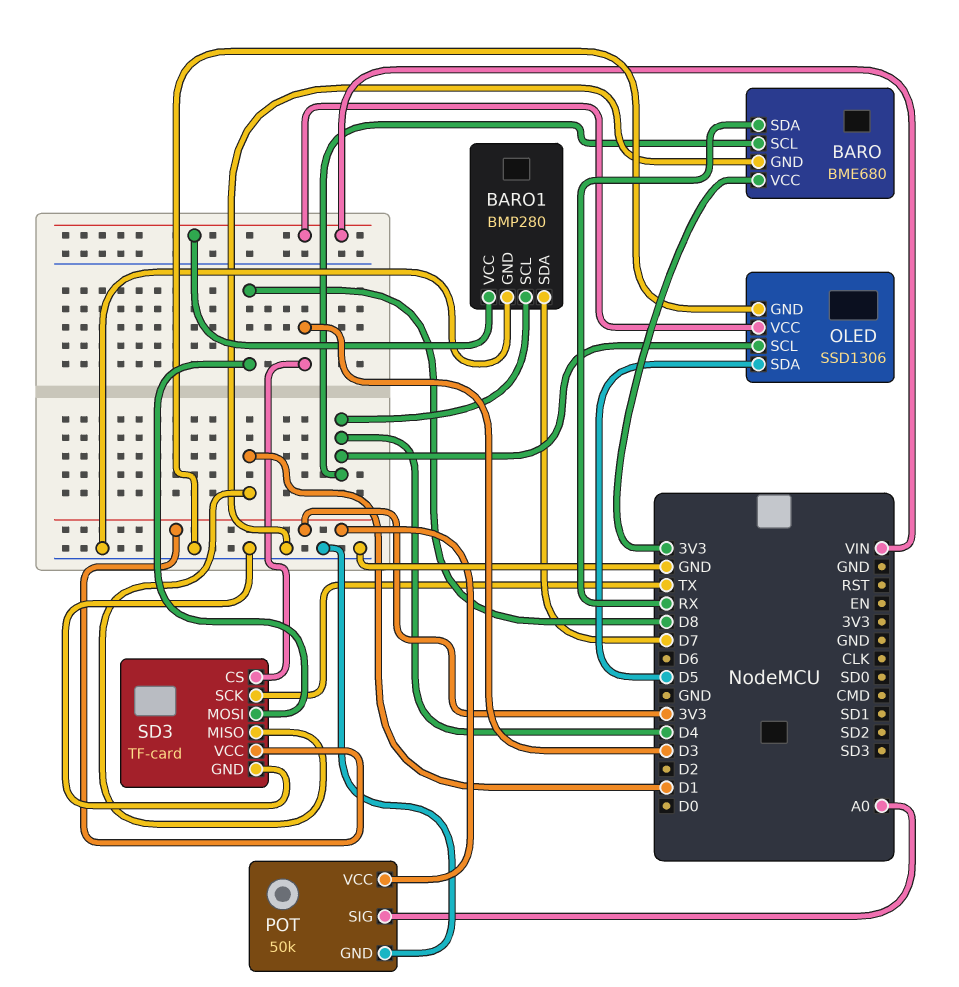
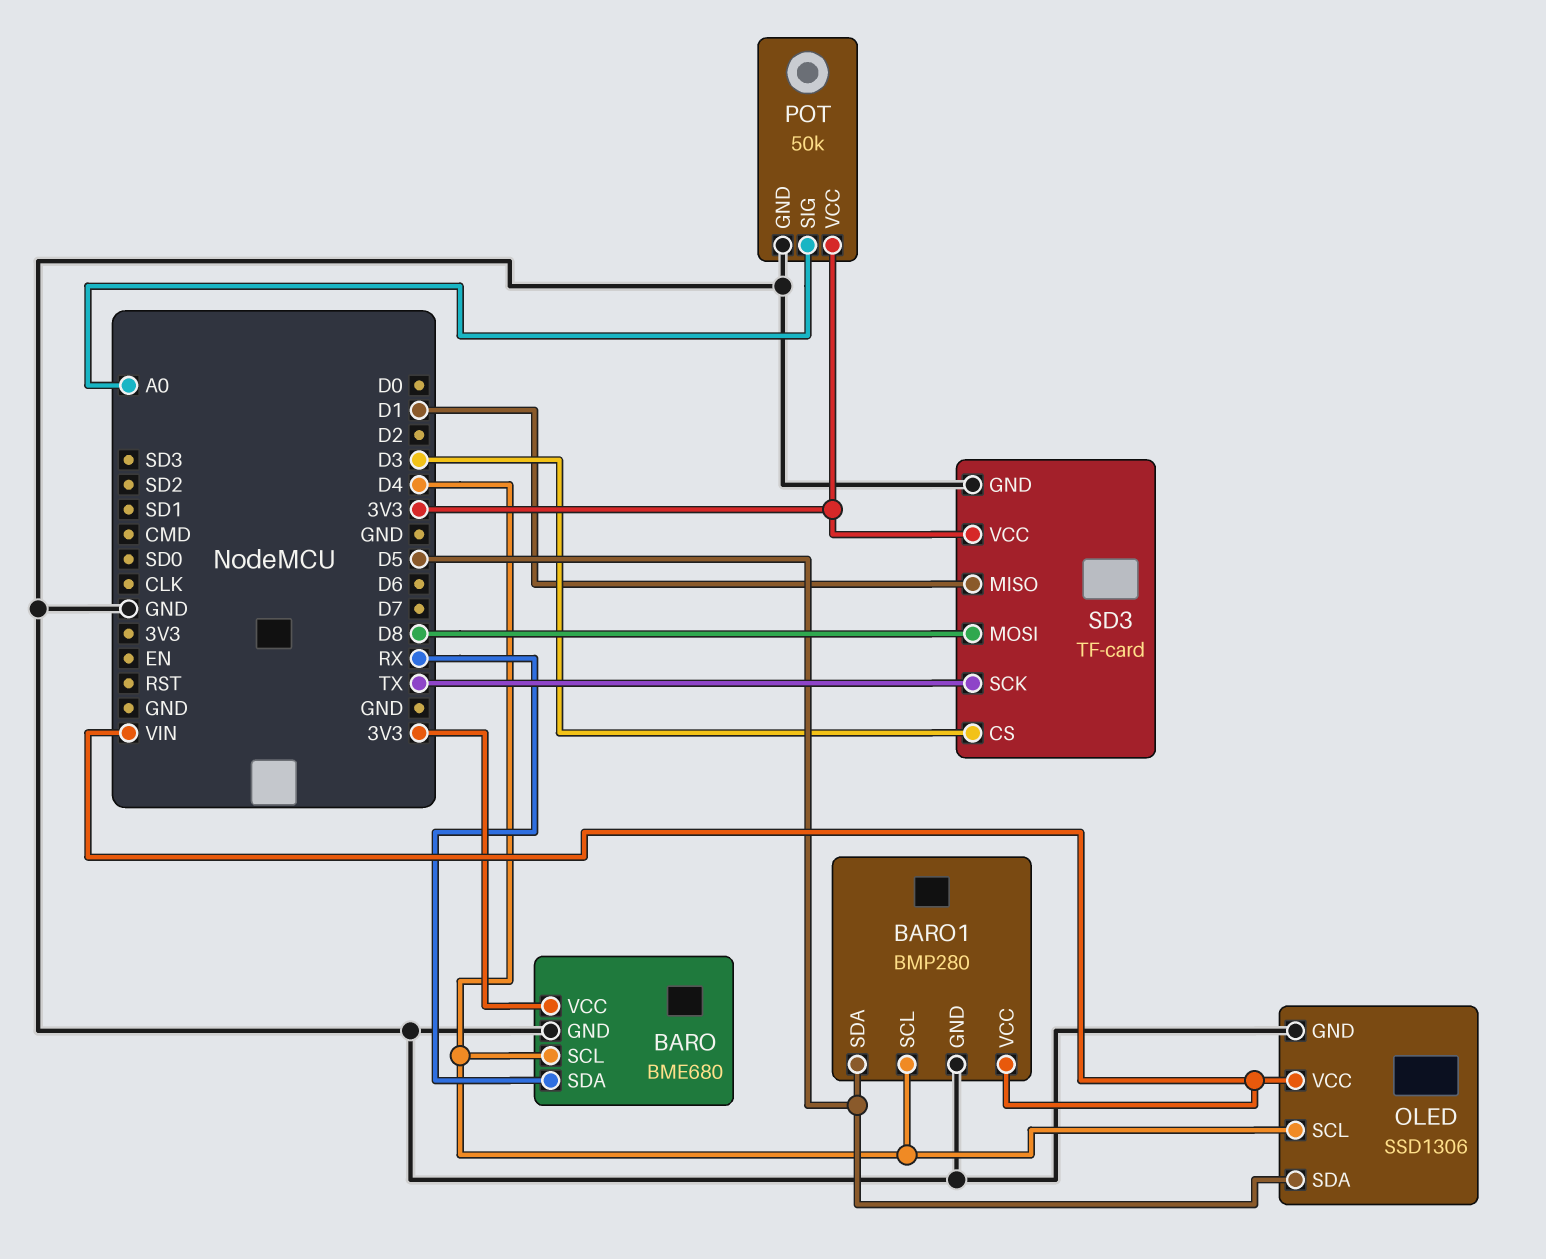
BARO1 pin SDA: D7 -> D5

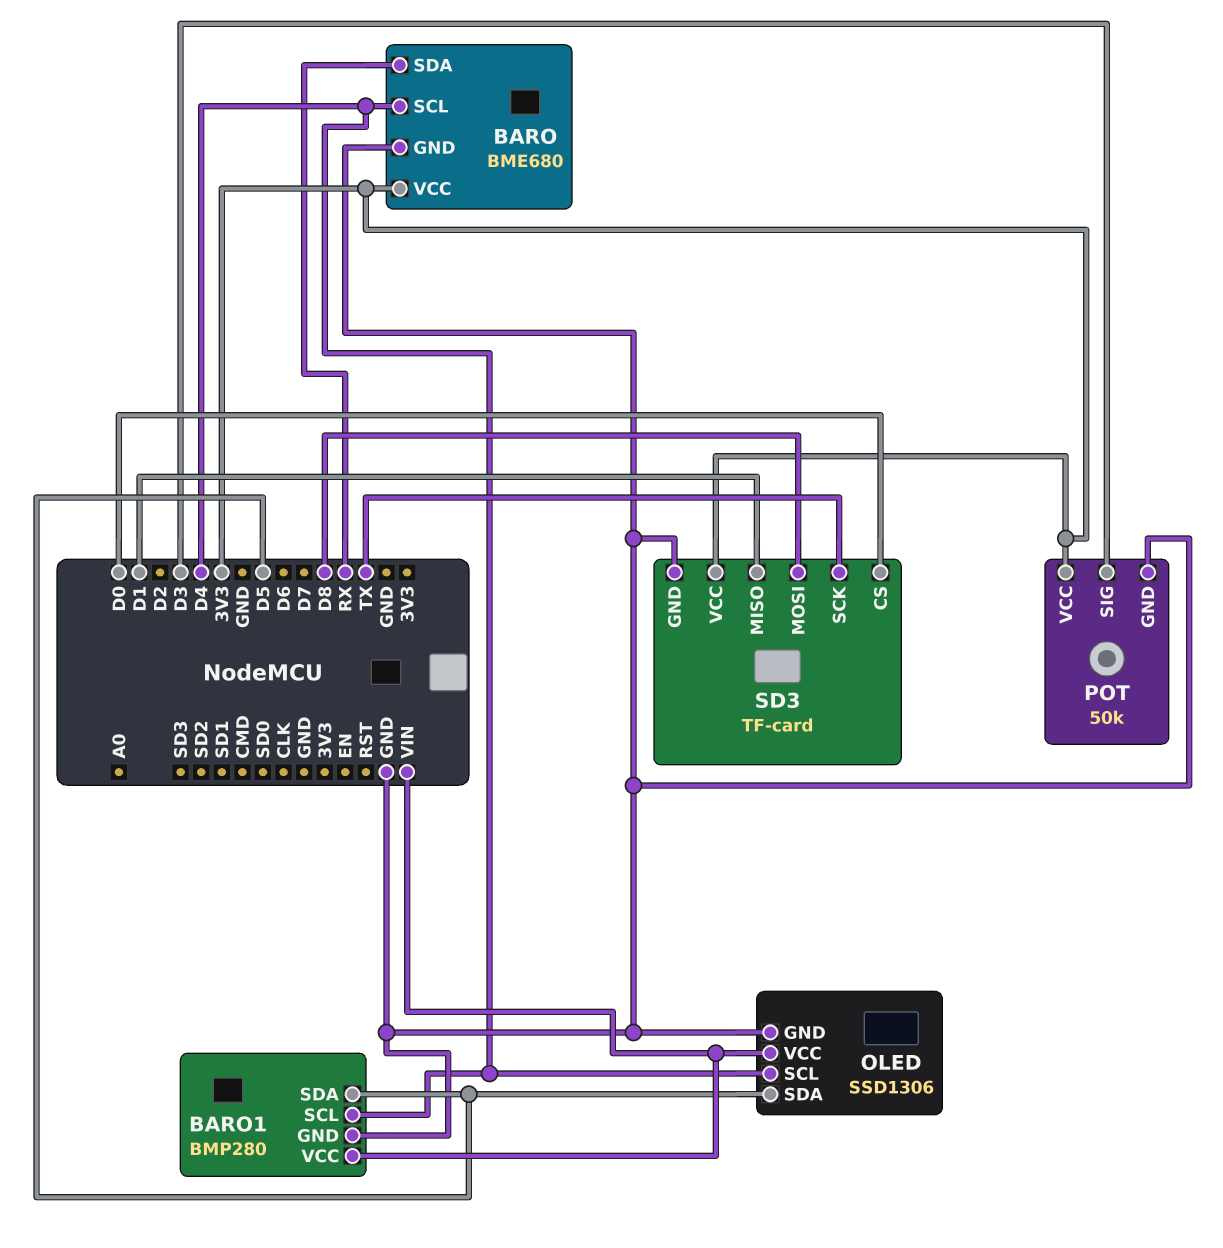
POT pin SIG: A0 -> D3
SD3 pin CS: D3 -> D0

